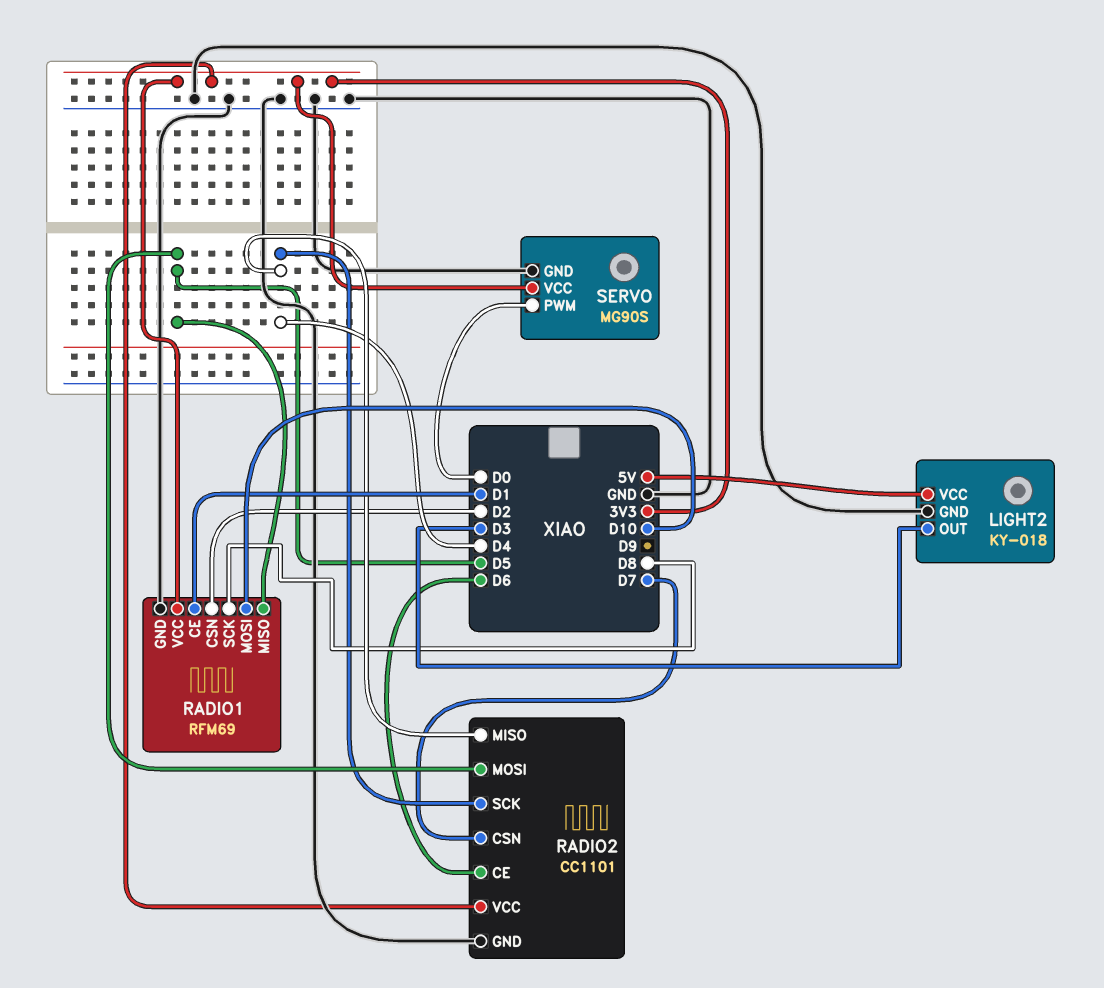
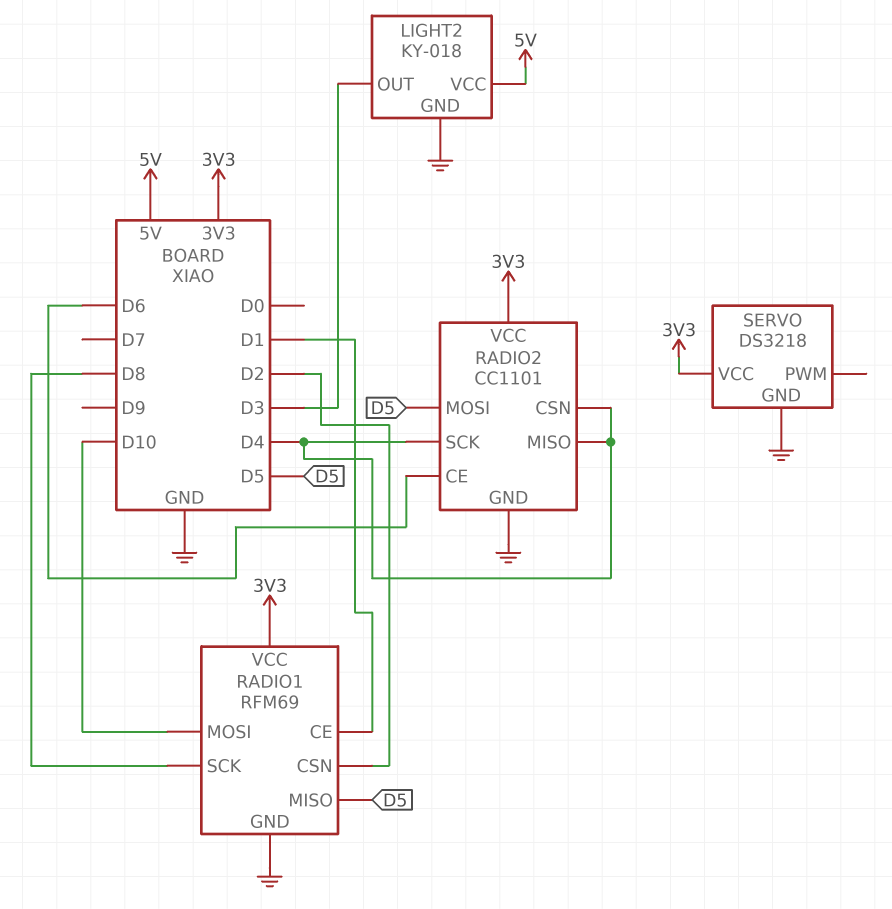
RADIO2 pin CSN: D7 -> D4
SERVO: MG90S -> DS3218
SERVO pin PWM: D0 -> none

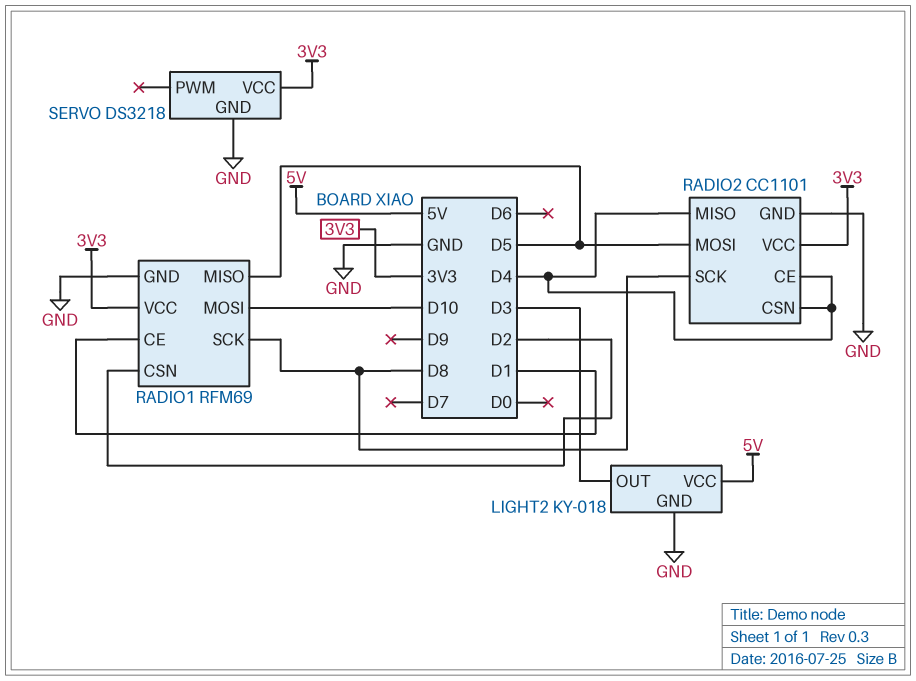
RADIO2 pin CE: D6 -> D4
RADIO2 pin SCK: D4 -> D8

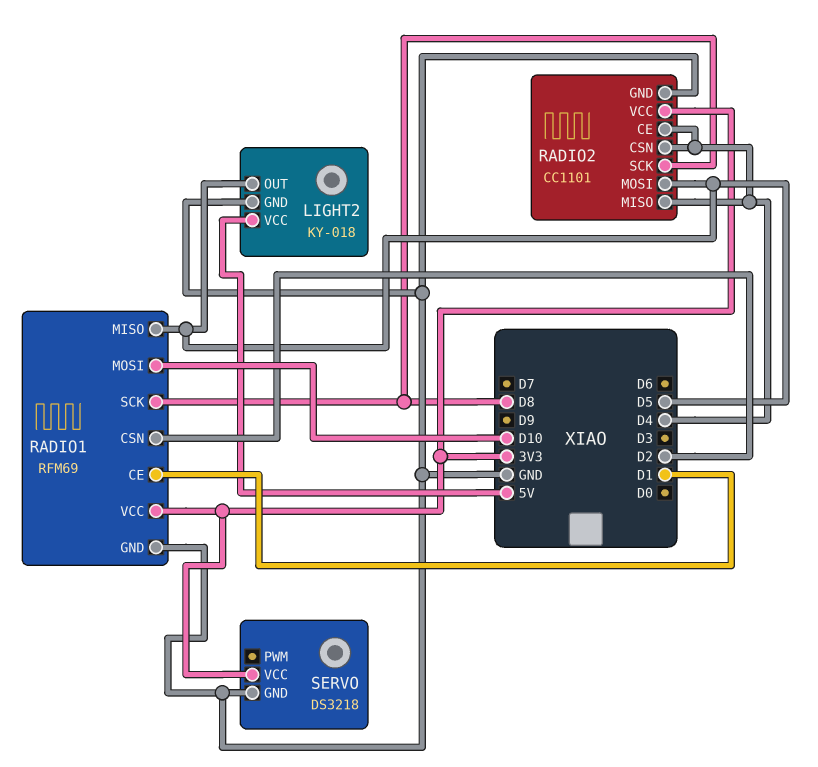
LIGHT2 pin OUT: D3 -> D5

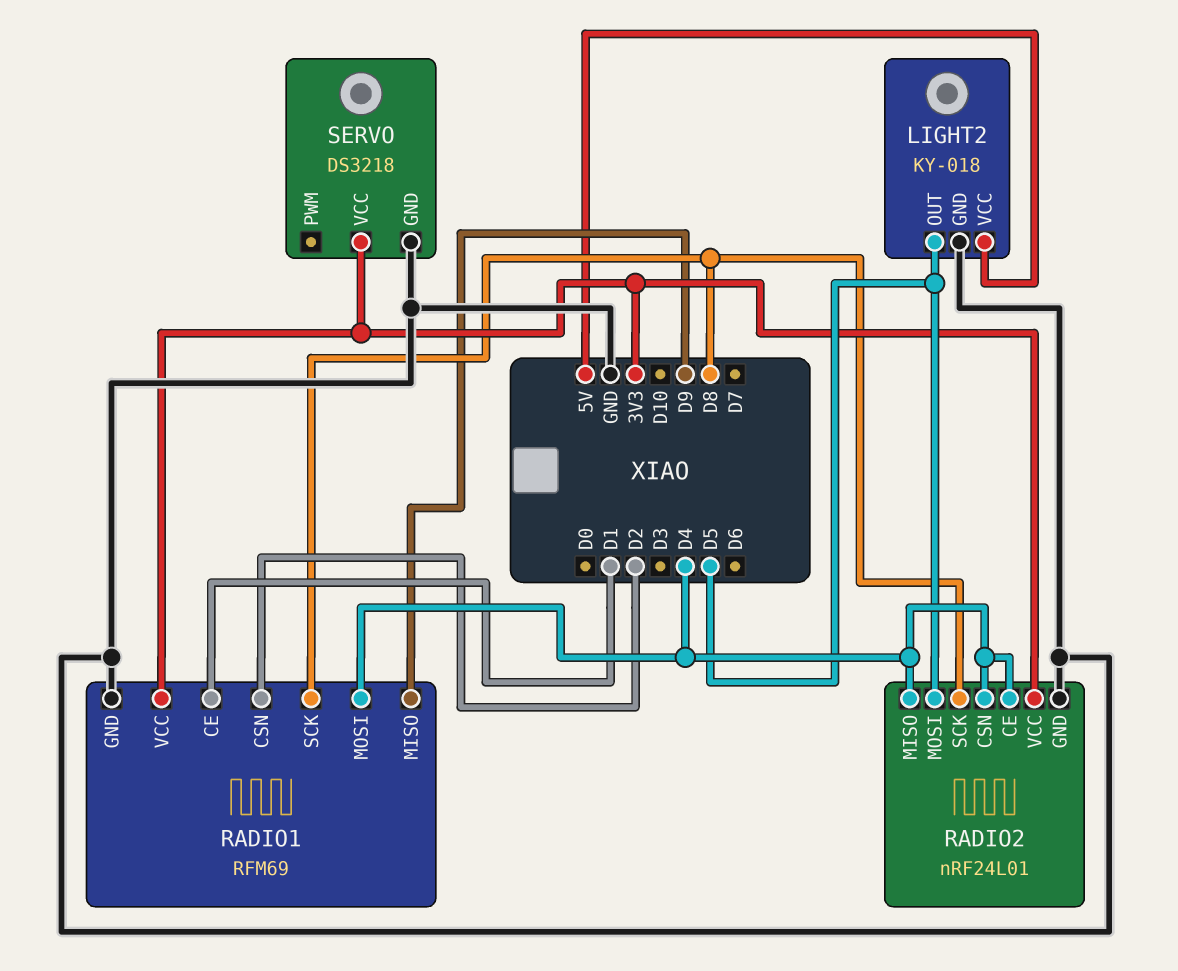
RADIO1 pin MISO: D5 -> D9
RADIO1 pin MOSI: D10 -> D4
RADIO2: CC1101 -> nRF24L01

